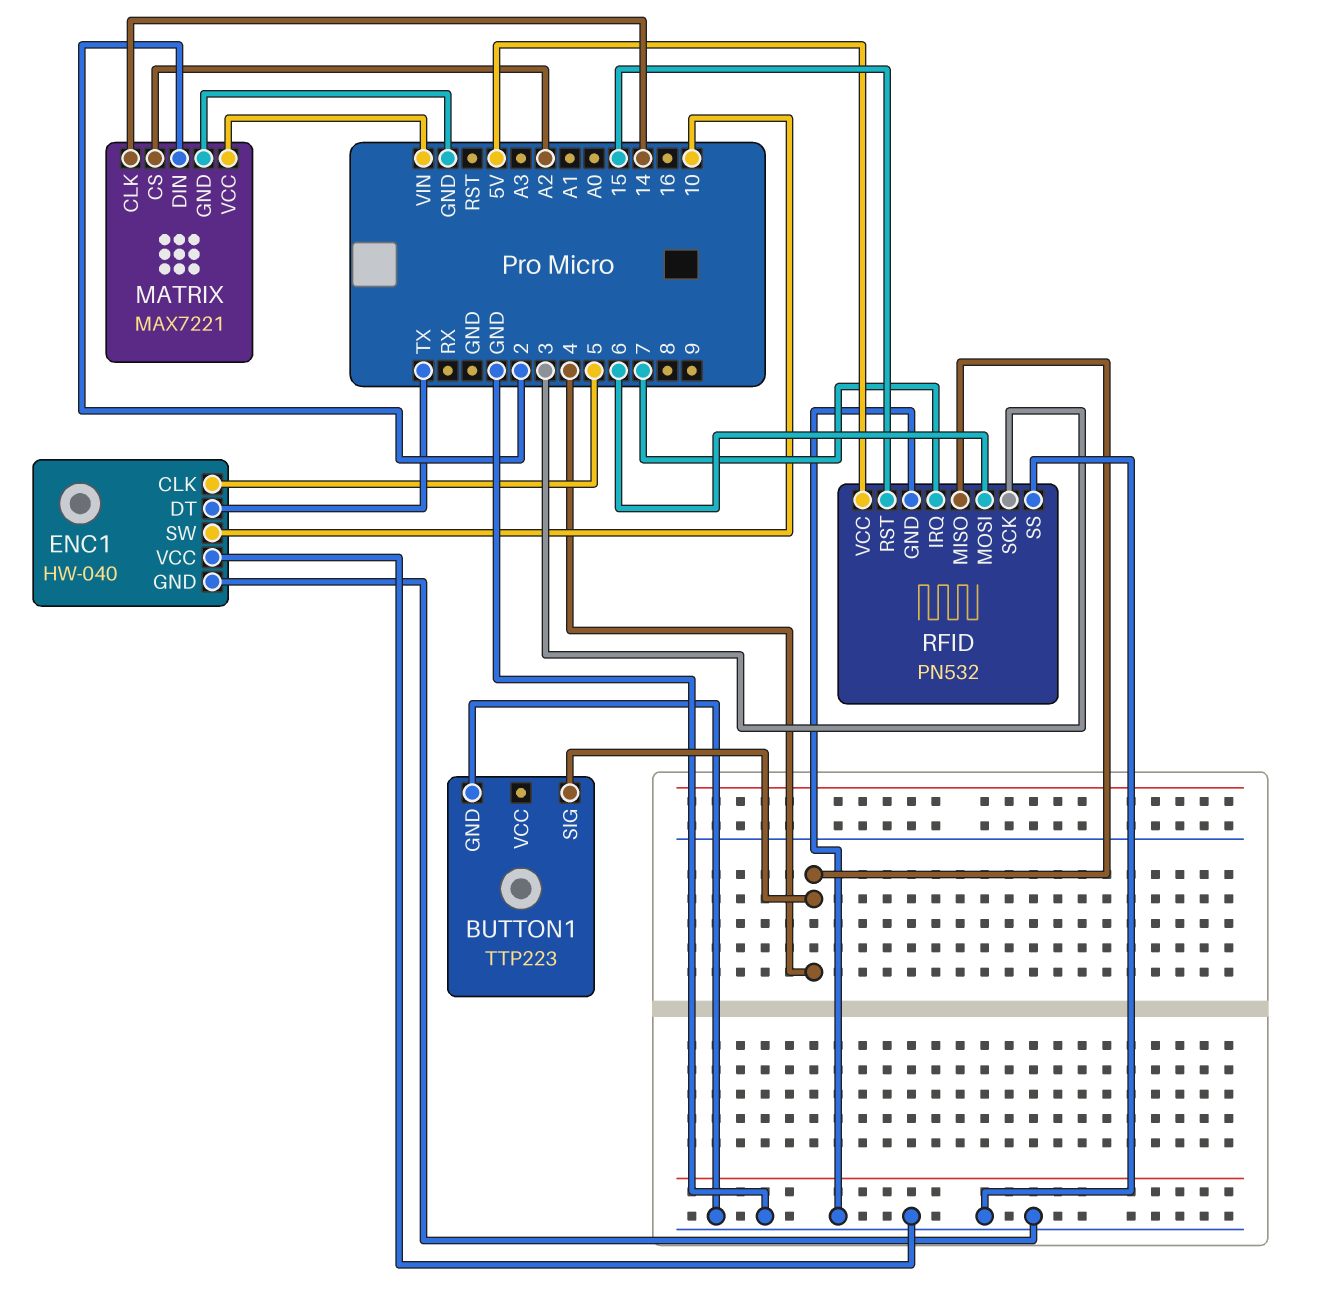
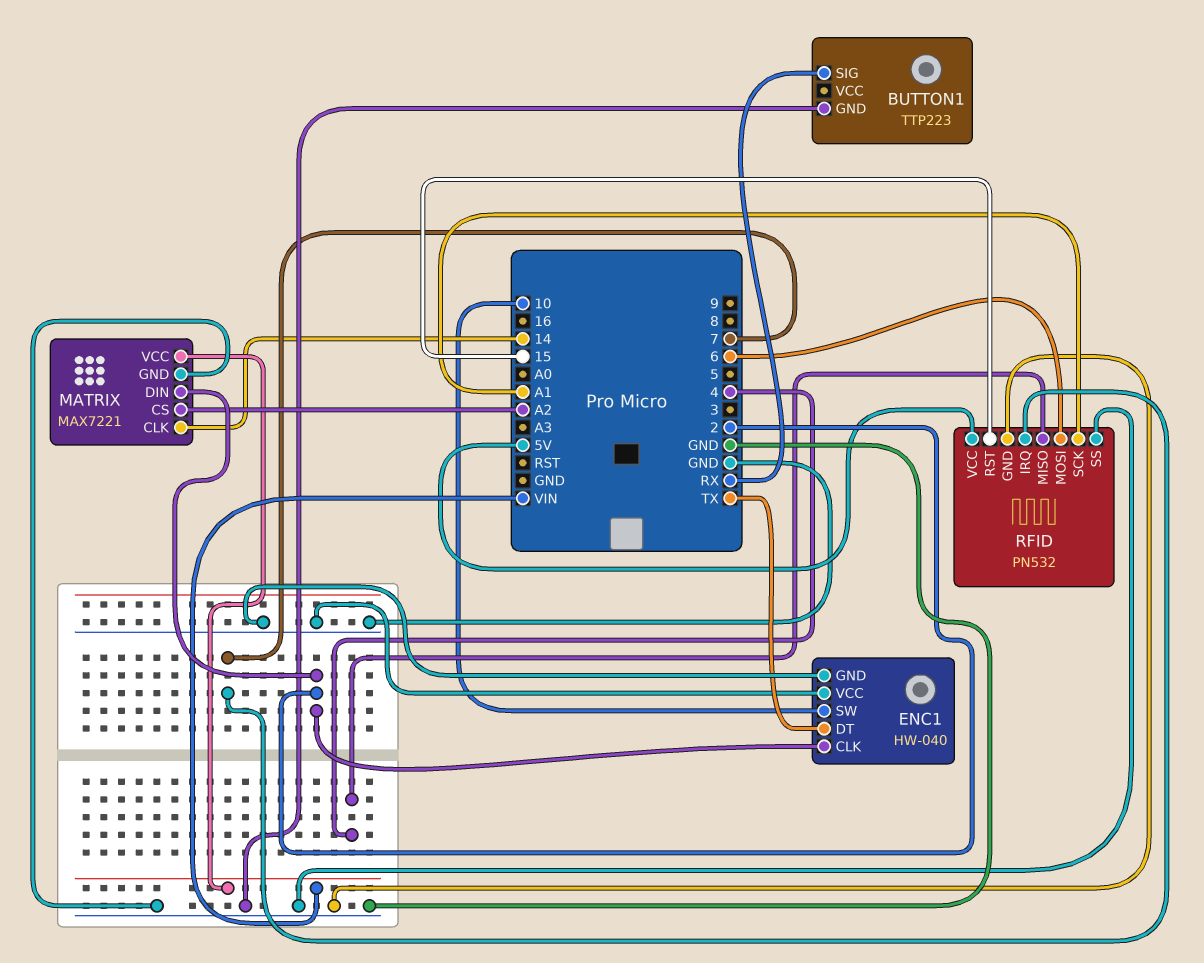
BUTTON1 pin SIG: 4 -> RX
ENC1 pin CLK: 5 -> 2
RFID pin SCK: 3 -> A1

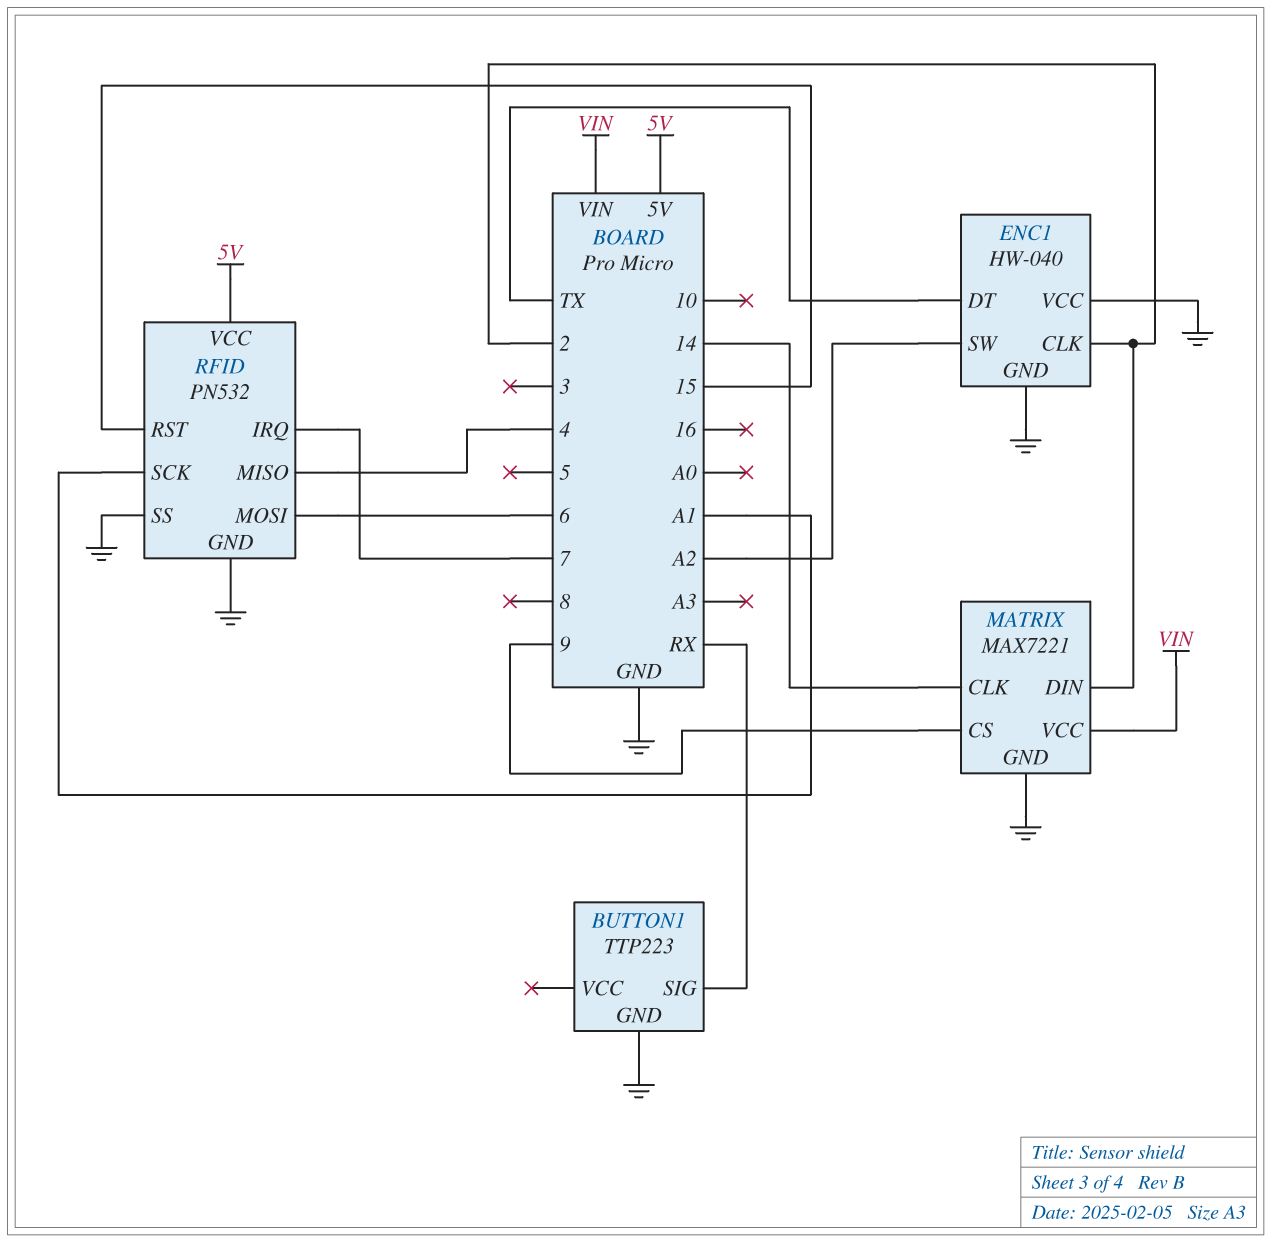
ENC1 pin SW: 10 -> A2
MATRIX pin CS: A2 -> 9

